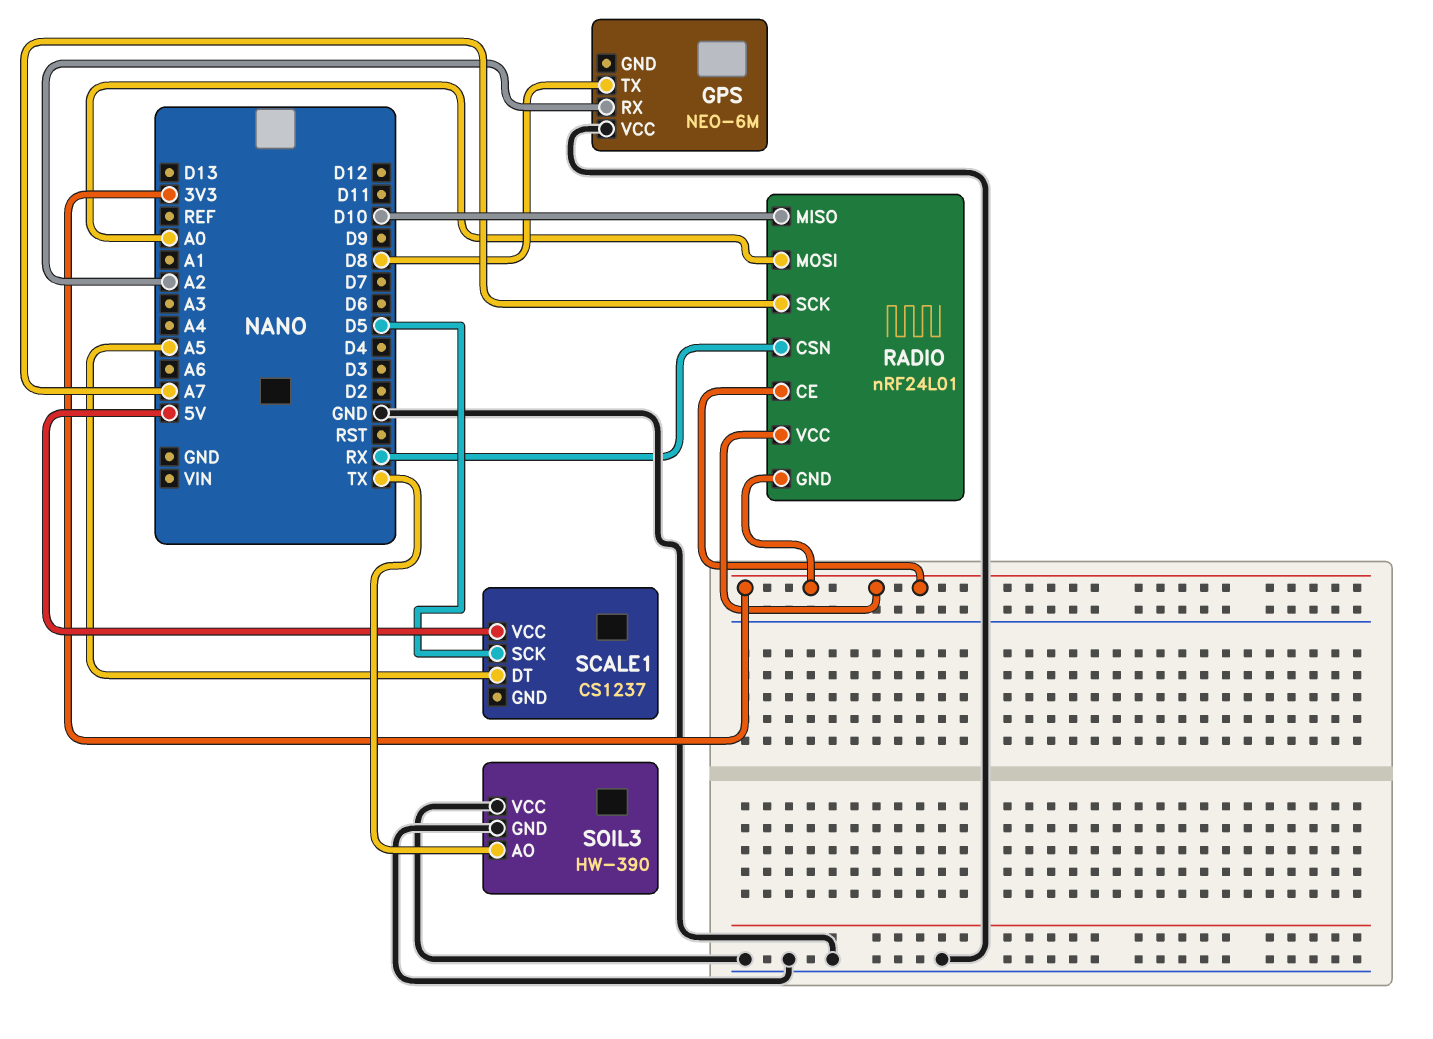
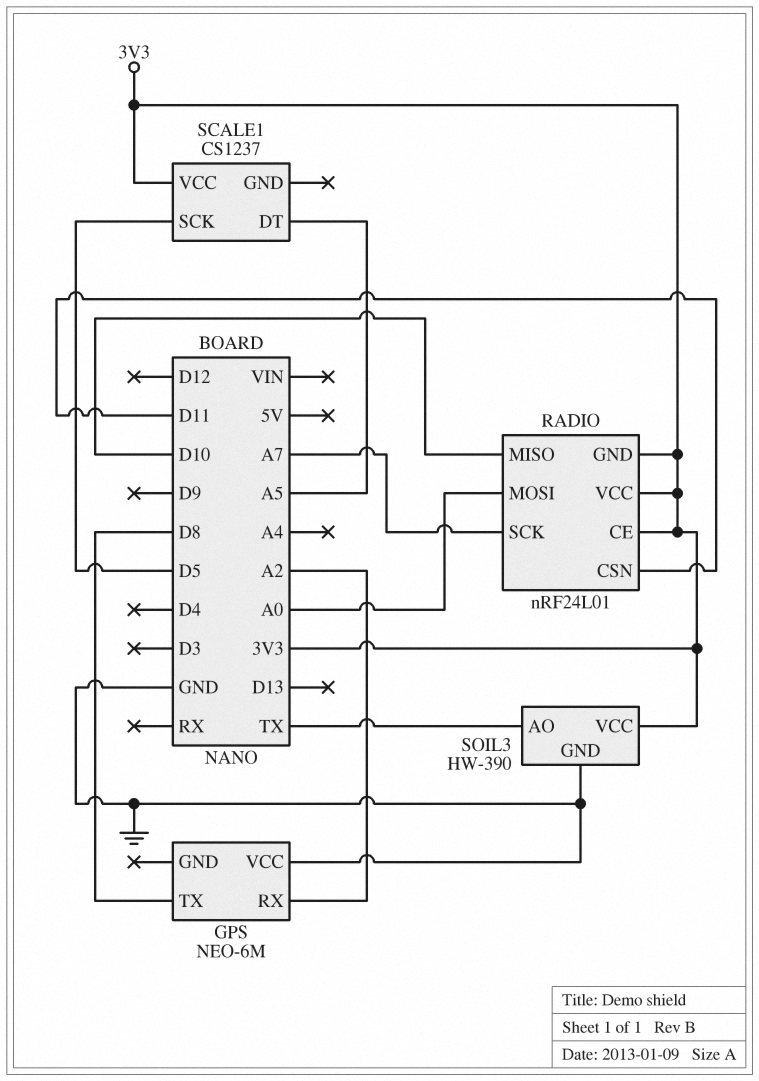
RADIO pin CSN: RX -> D11
SCALE1 pin VCC: 5V -> 3V3
SOIL3 pin VCC: GND -> 3V3

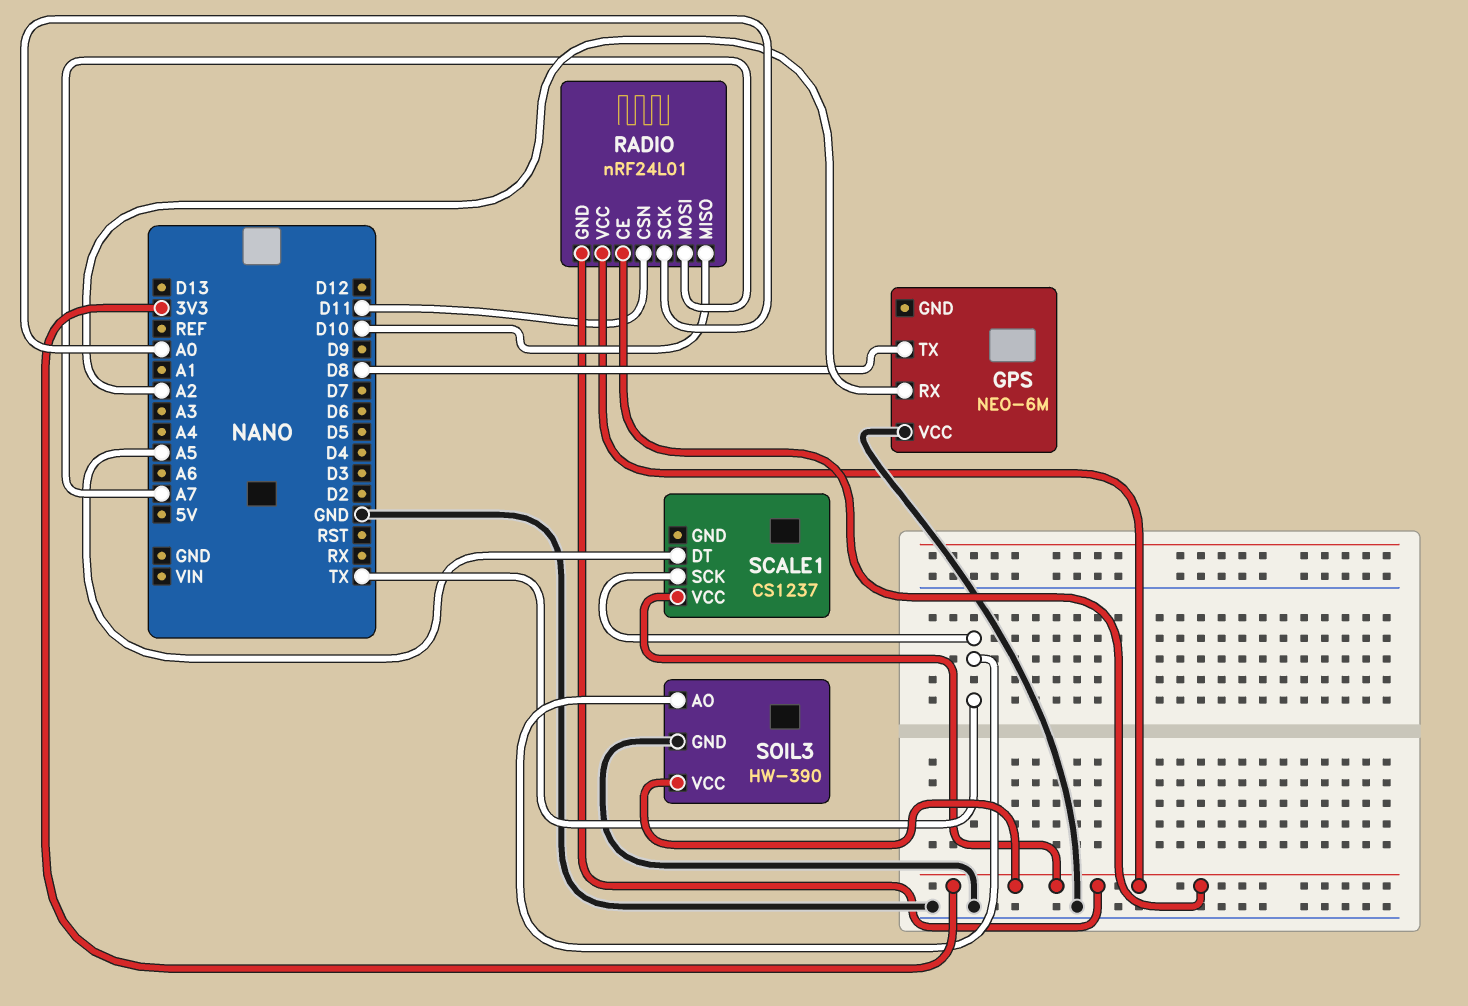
RADIO pin MOSI: A0 -> A7
RADIO pin SCK: A7 -> A0
SCALE1 pin SCK: D5 -> TX

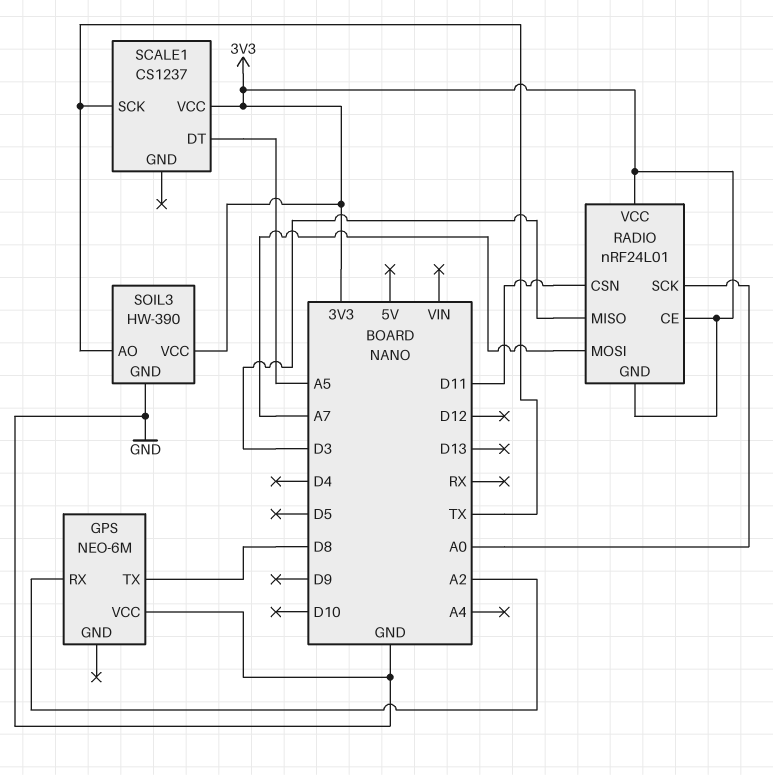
RADIO pin MISO: D10 -> D3

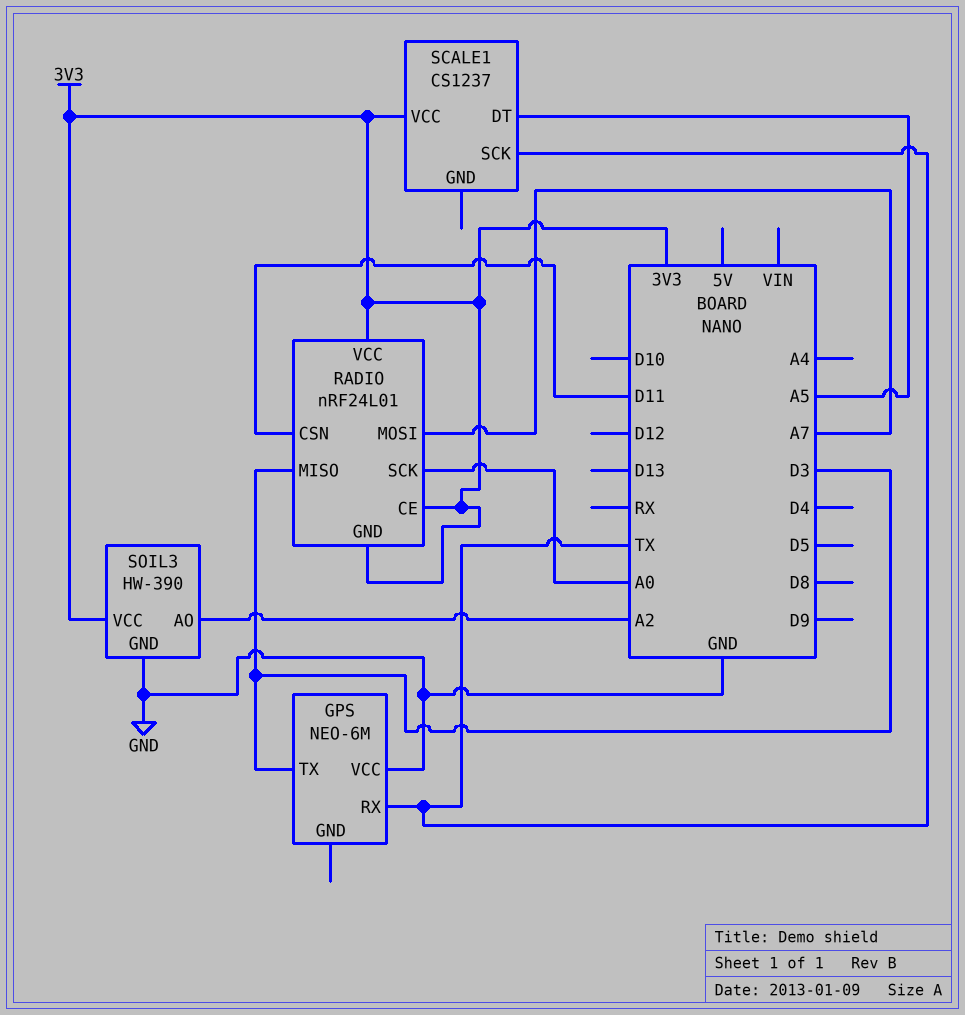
GPS pin RX: A2 -> TX
GPS pin TX: D8 -> D3
SOIL3 pin AO: TX -> A2

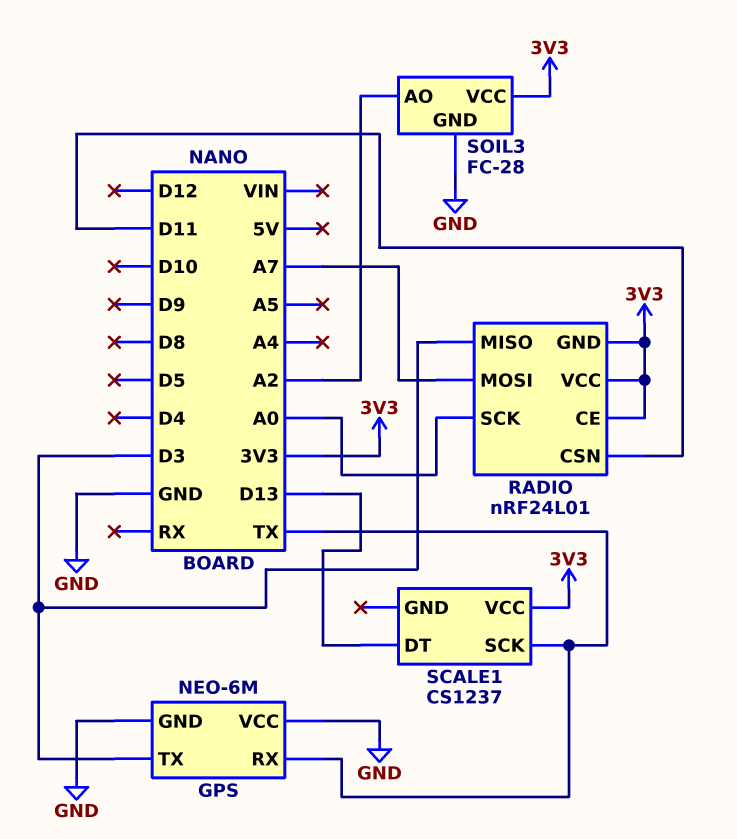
GPS pin GND: none -> GND
SCALE1 pin DT: A5 -> D13
SOIL3: HW-390 -> FC-28

